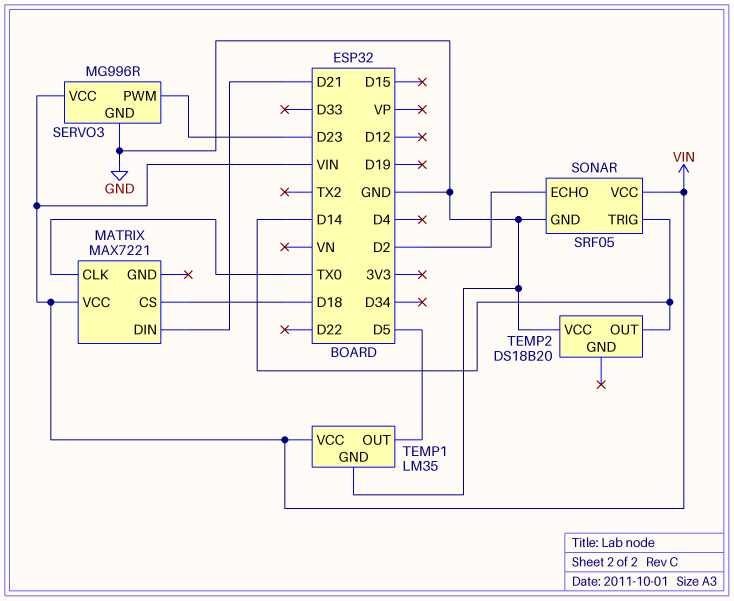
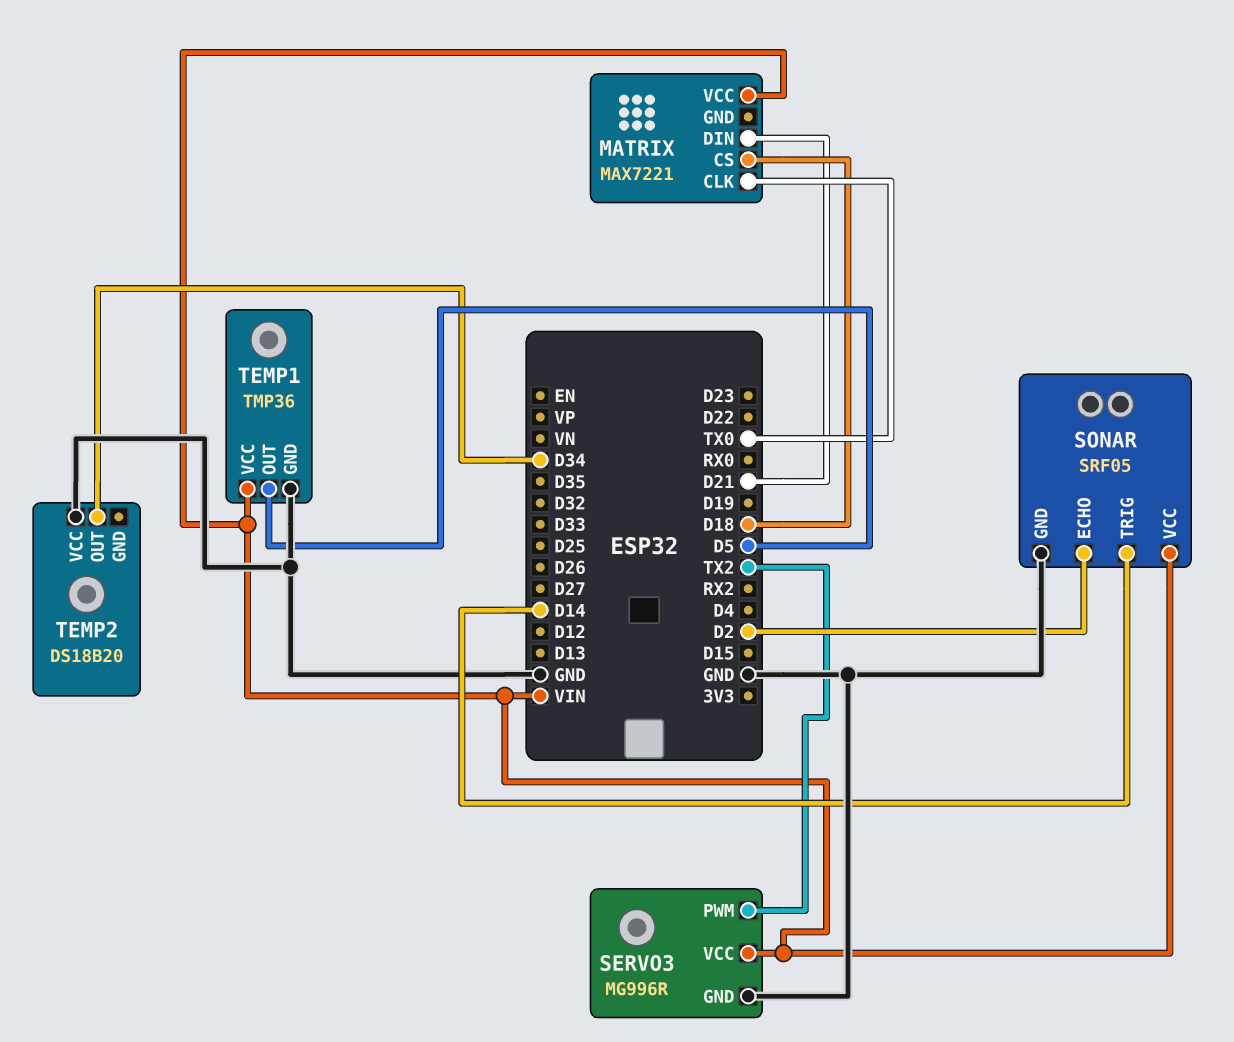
SERVO3 pin PWM: D23 -> TX2
TEMP1: LM35 -> TMP36
TEMP2 pin OUT: D14 -> D34

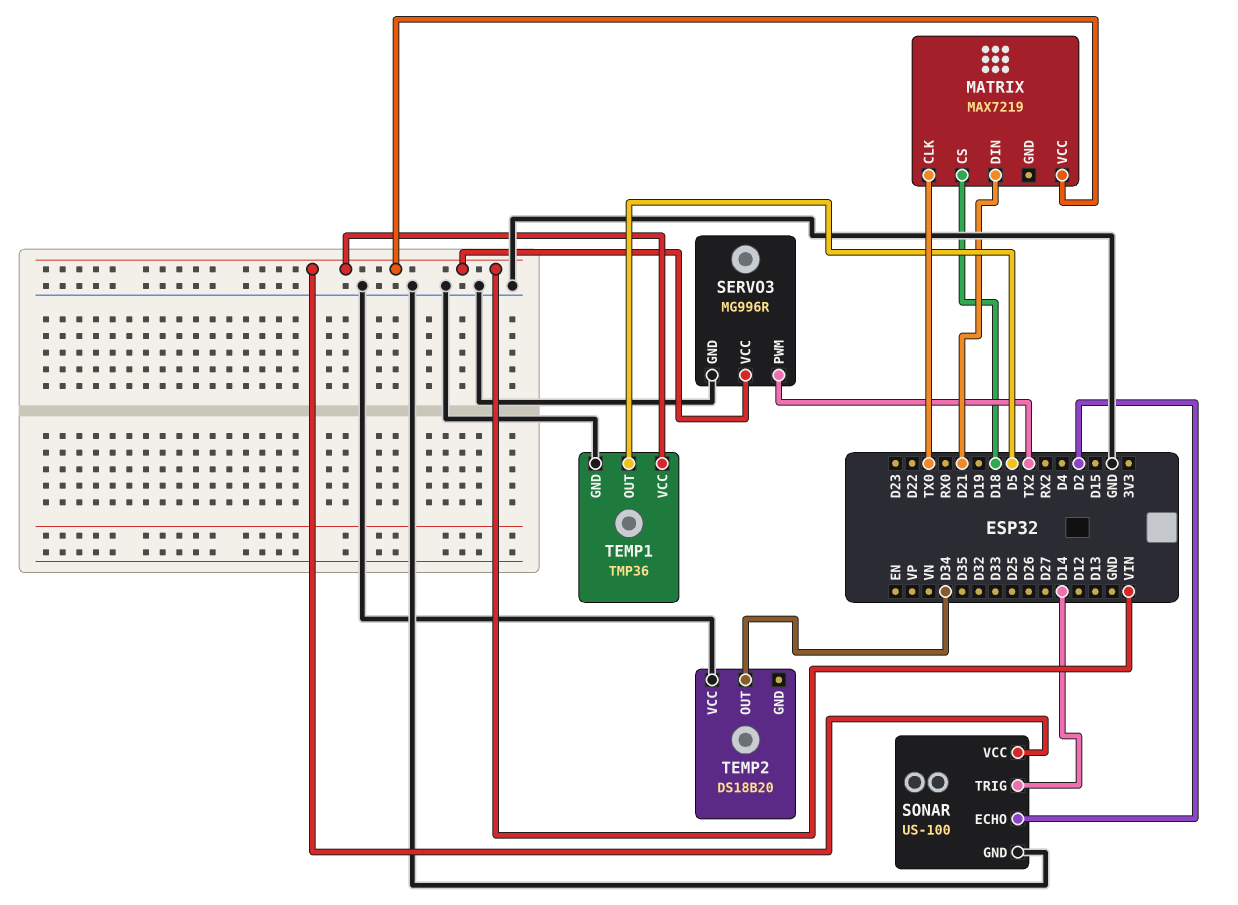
MATRIX: MAX7221 -> MAX7219
SONAR: SRF05 -> US-100

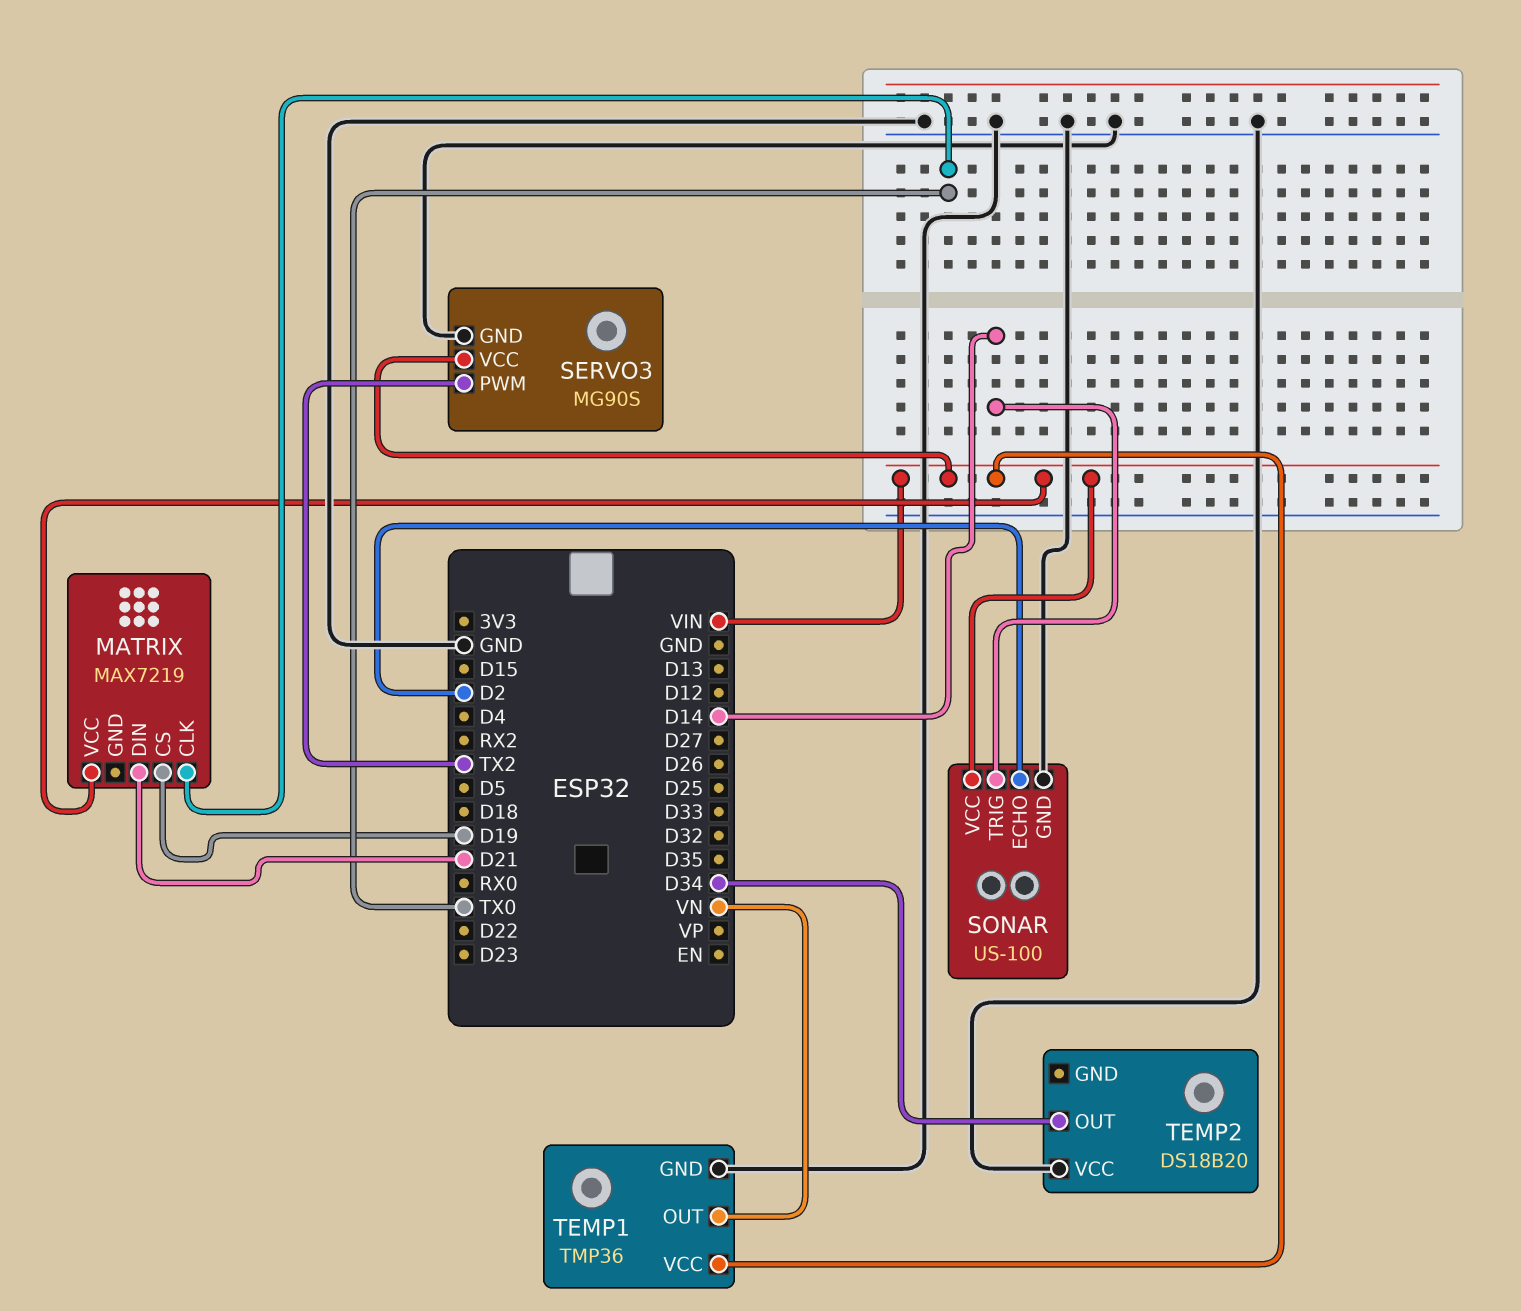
MATRIX pin CS: D18 -> D19
SERVO3: MG996R -> MG90S
TEMP1 pin OUT: D5 -> VN

